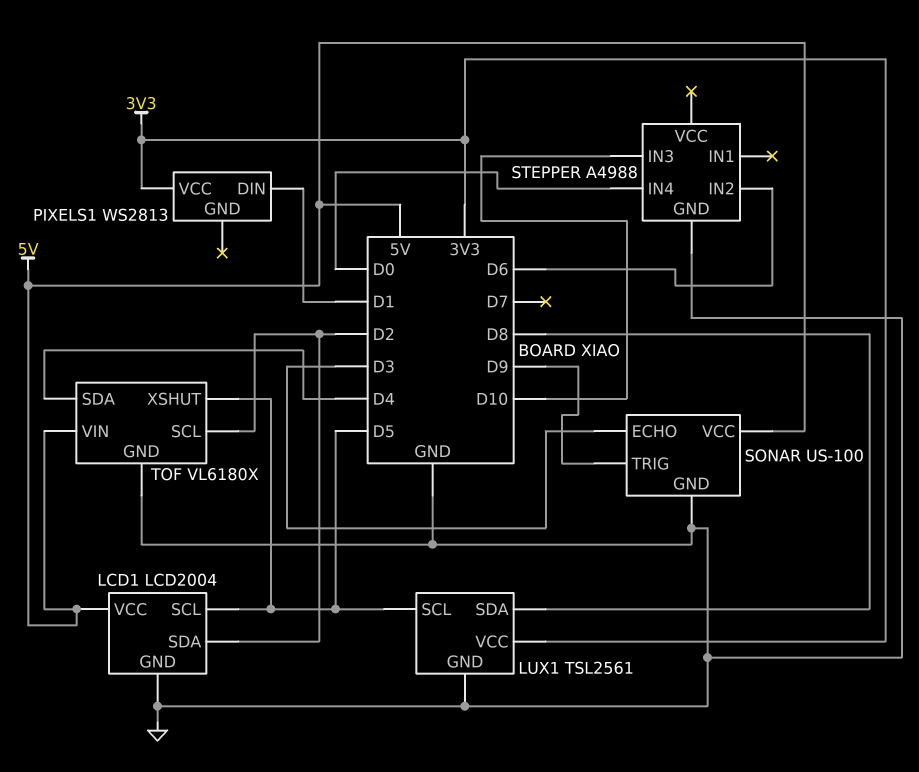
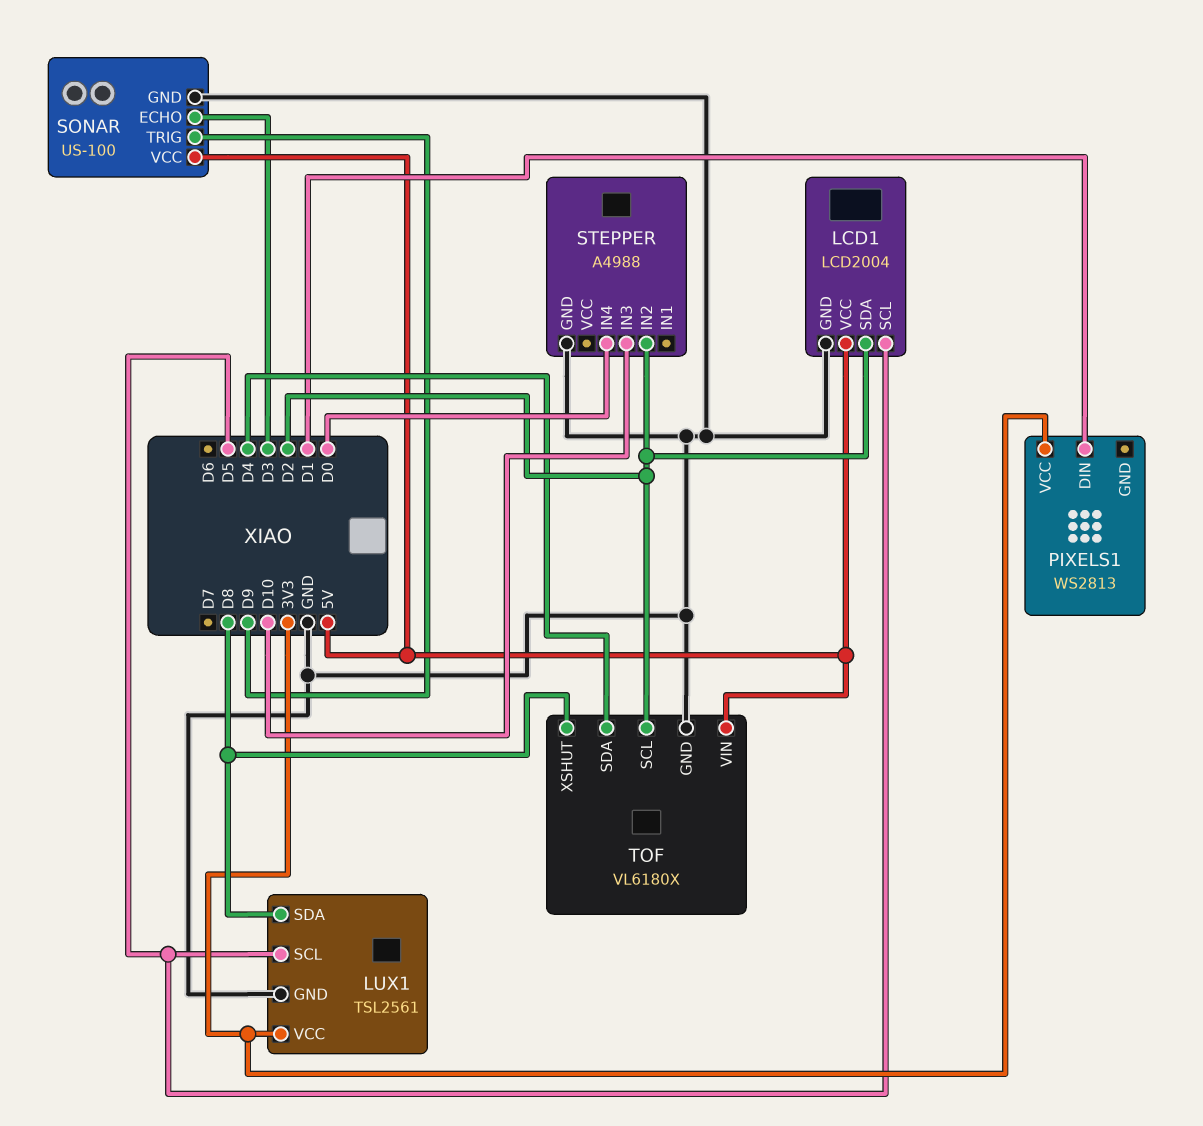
STEPPER pin IN2: D6 -> D2
TOF pin XSHUT: D5 -> D8

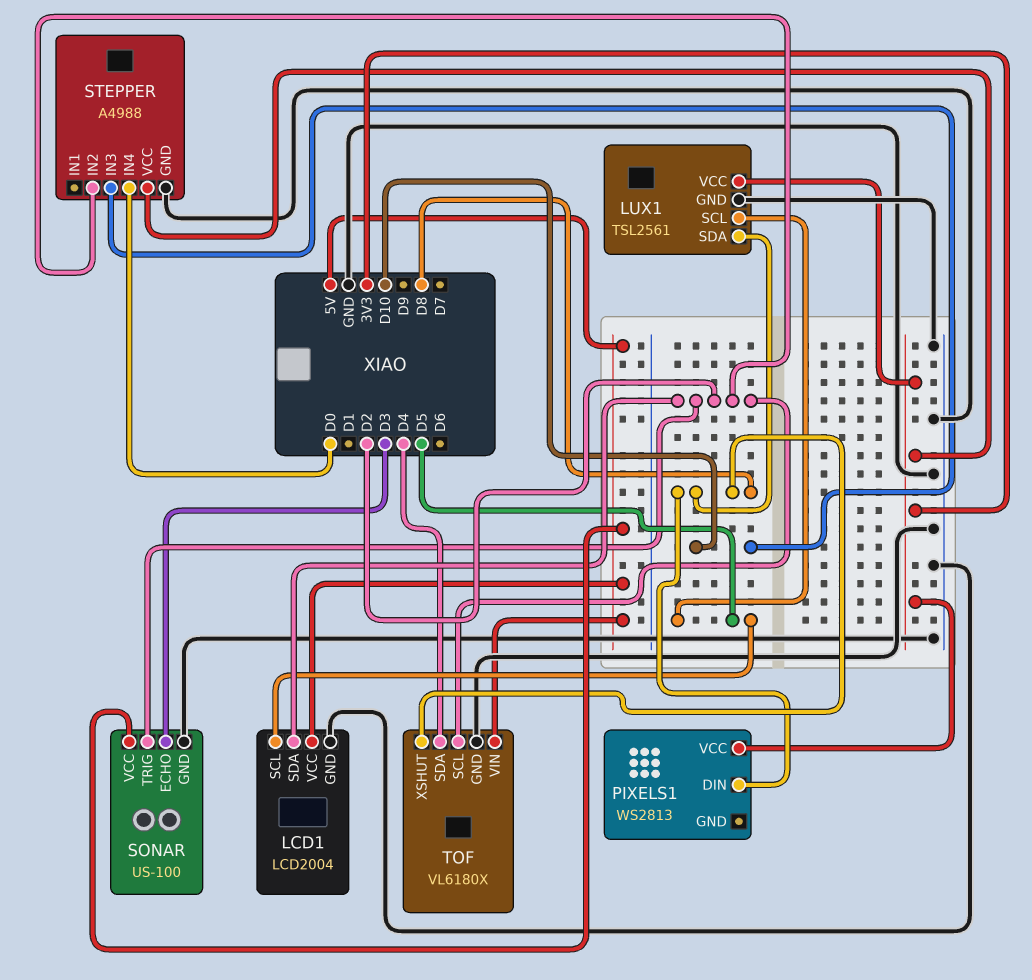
PIXELS1 pin DIN: D1 -> D8
SONAR pin TRIG: D9 -> D2
STEPPER pin VCC: none -> 3V3

